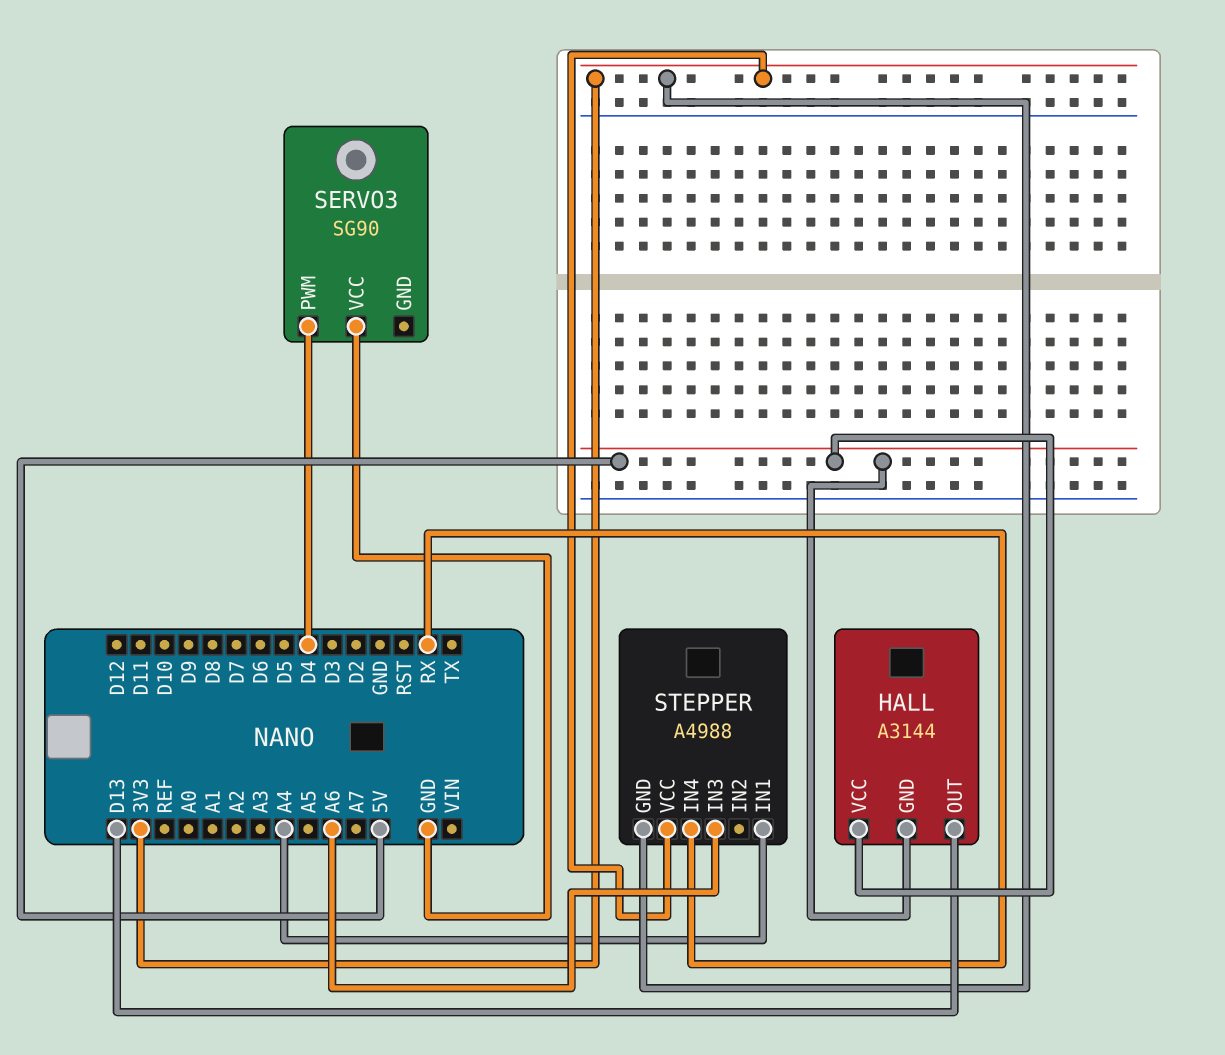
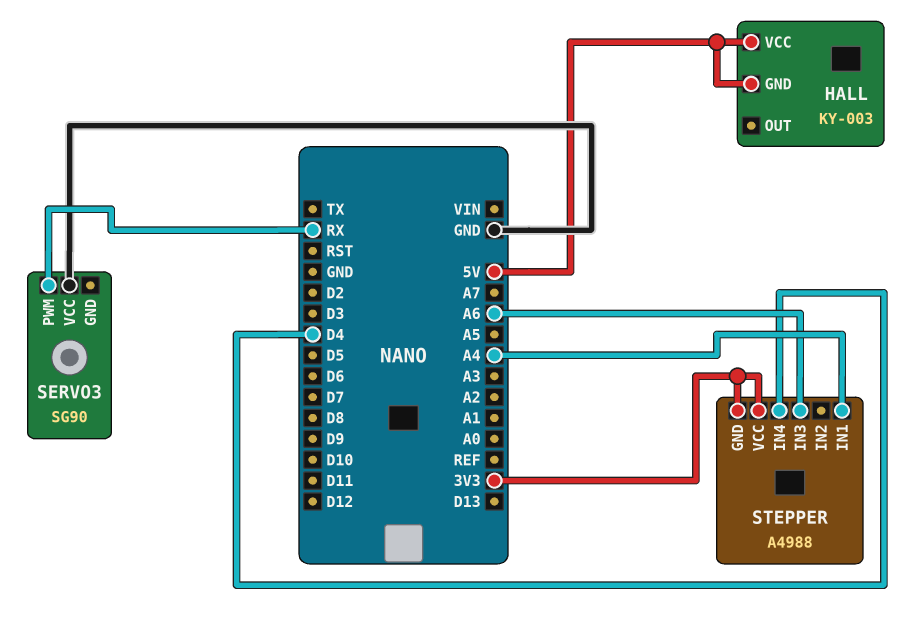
HALL: A3144 -> KY-003
HALL pin OUT: D13 -> none
SERVO3 pin PWM: D4 -> RX
STEPPER pin IN4: RX -> D4

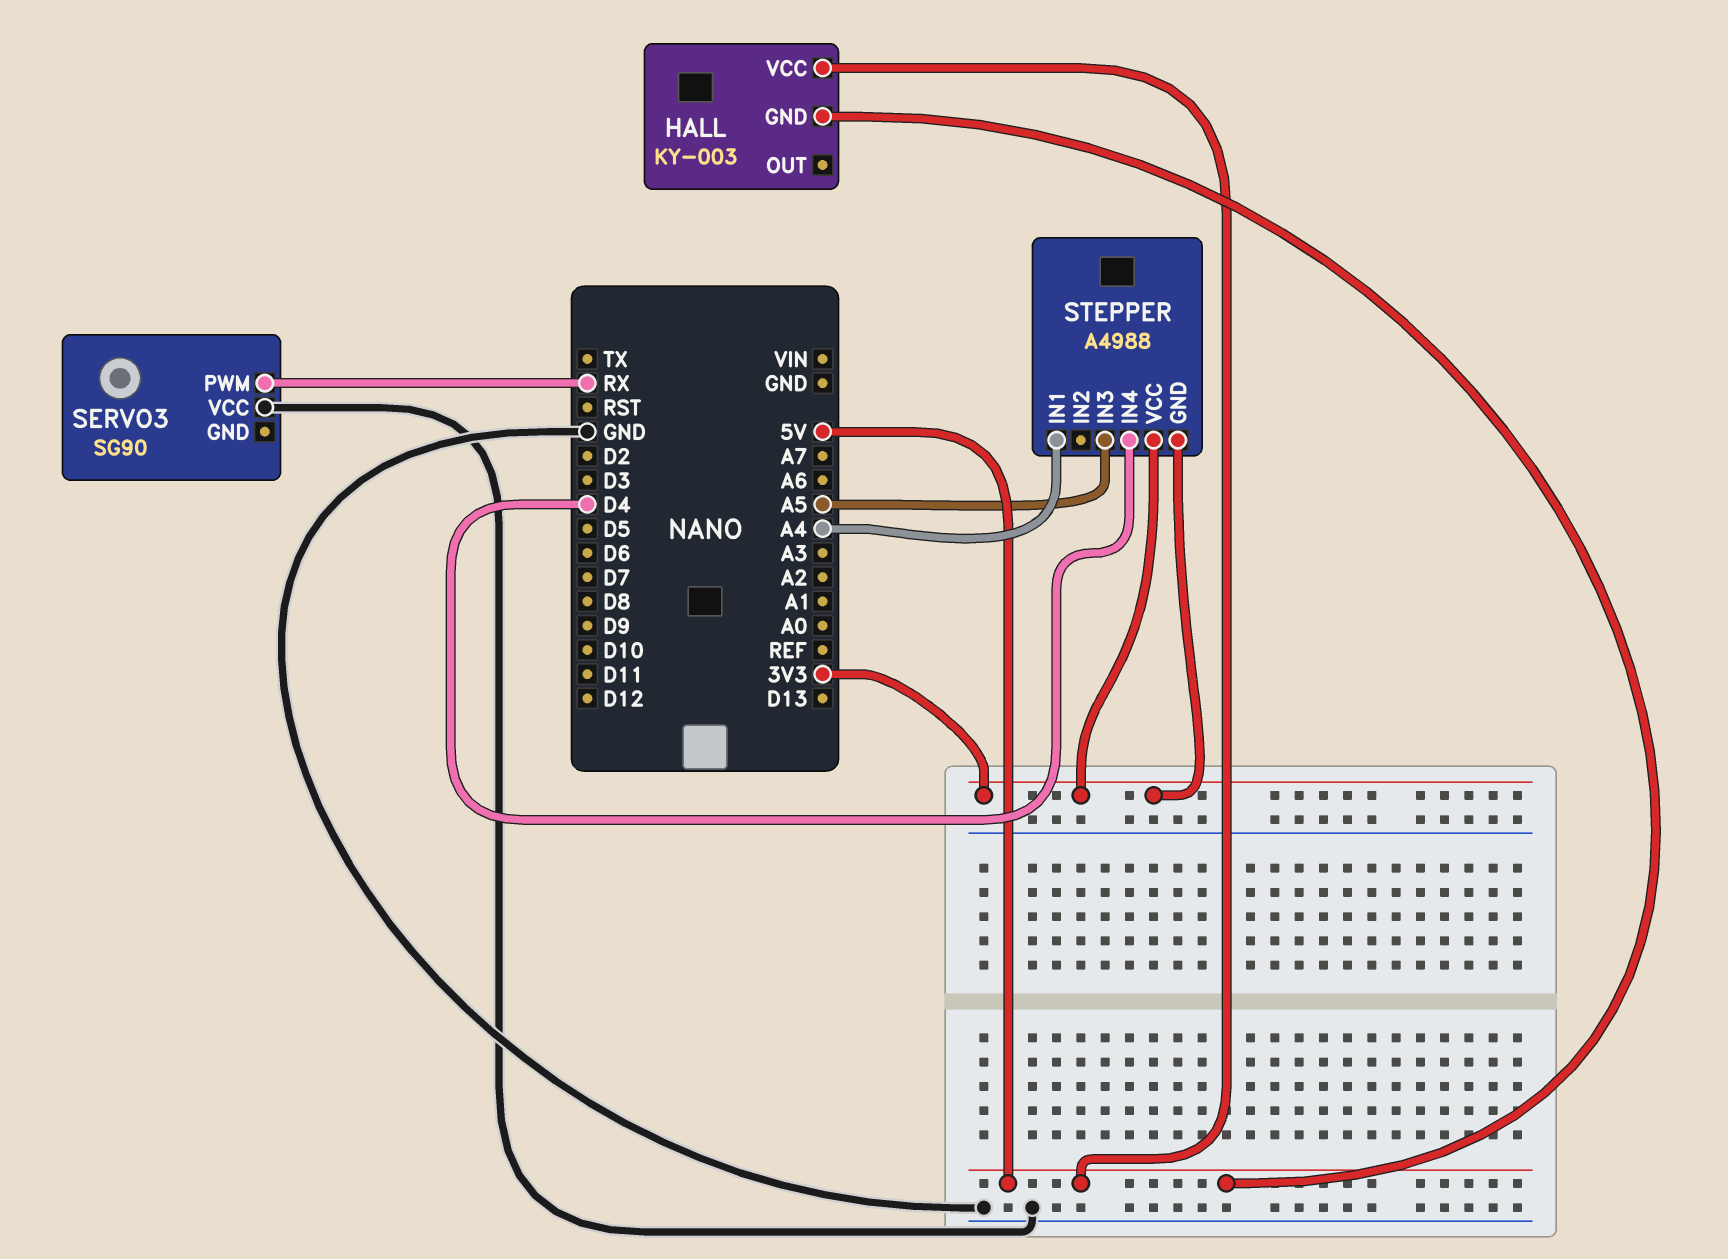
STEPPER pin IN3: A6 -> A5

